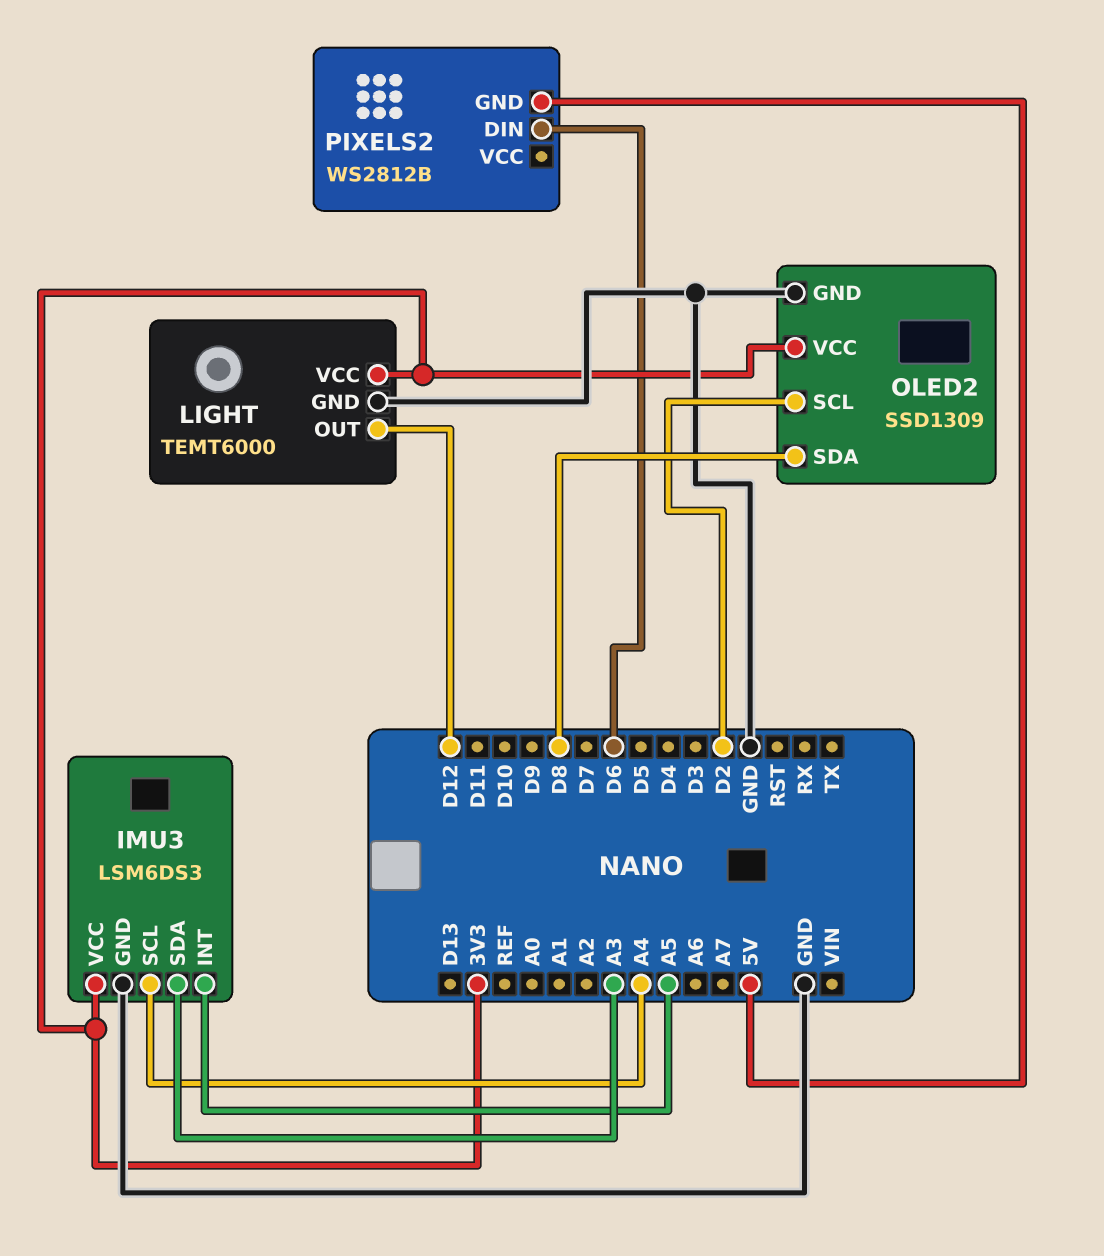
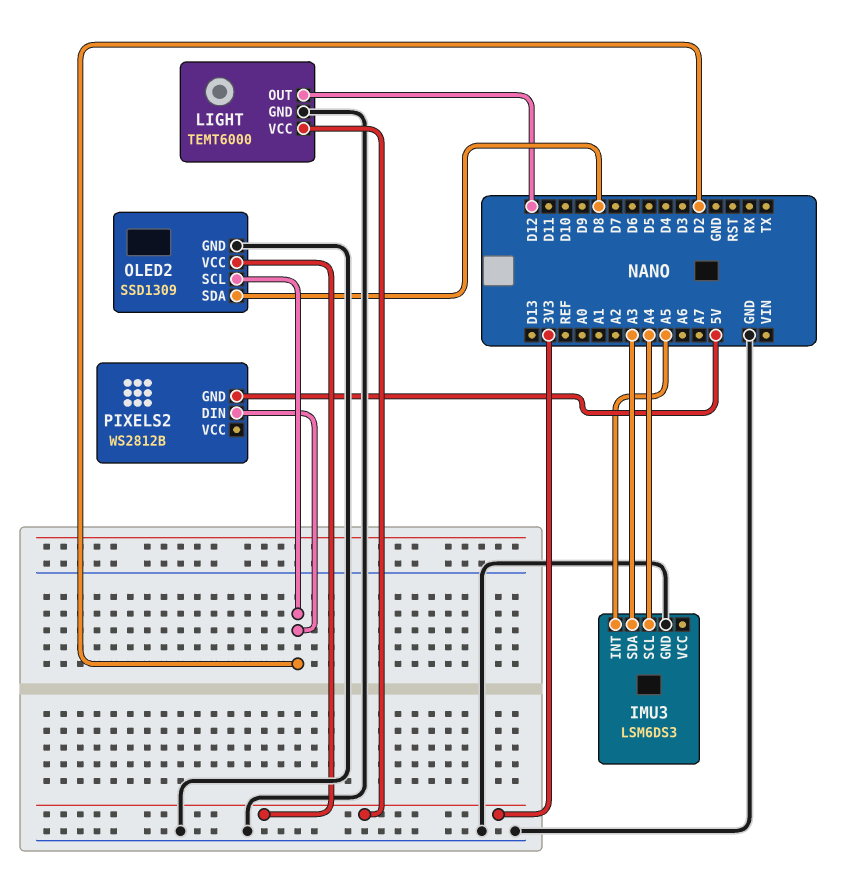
IMU3 pin VCC: 3V3 -> none
PIXELS2 pin DIN: D6 -> D2

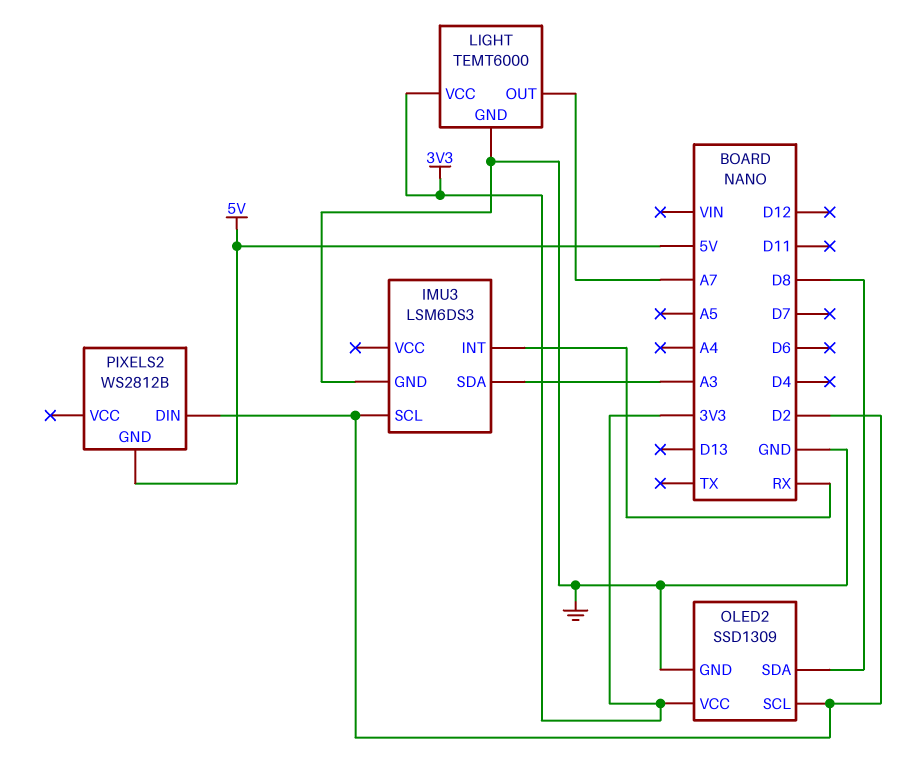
IMU3 pin INT: A5 -> RX
IMU3 pin SCL: A4 -> D2
LIGHT pin OUT: D12 -> A7

